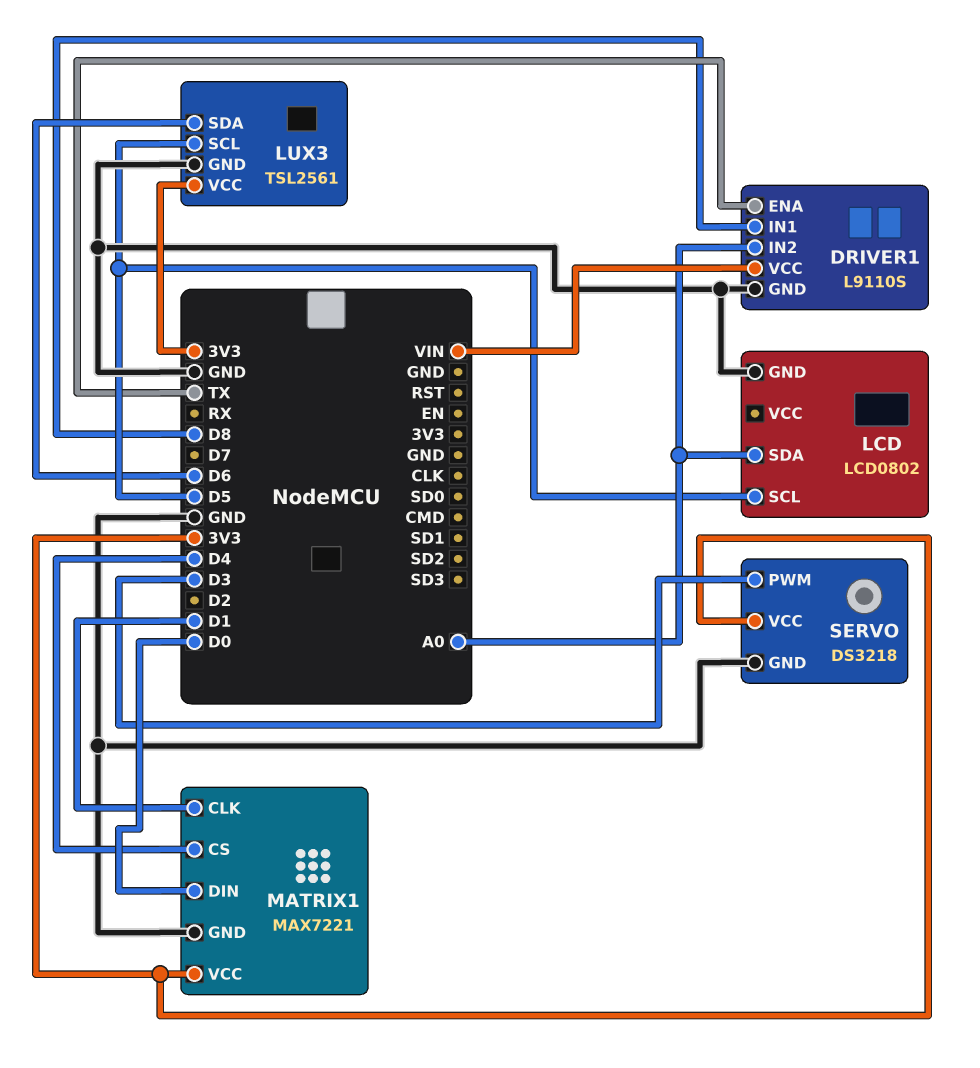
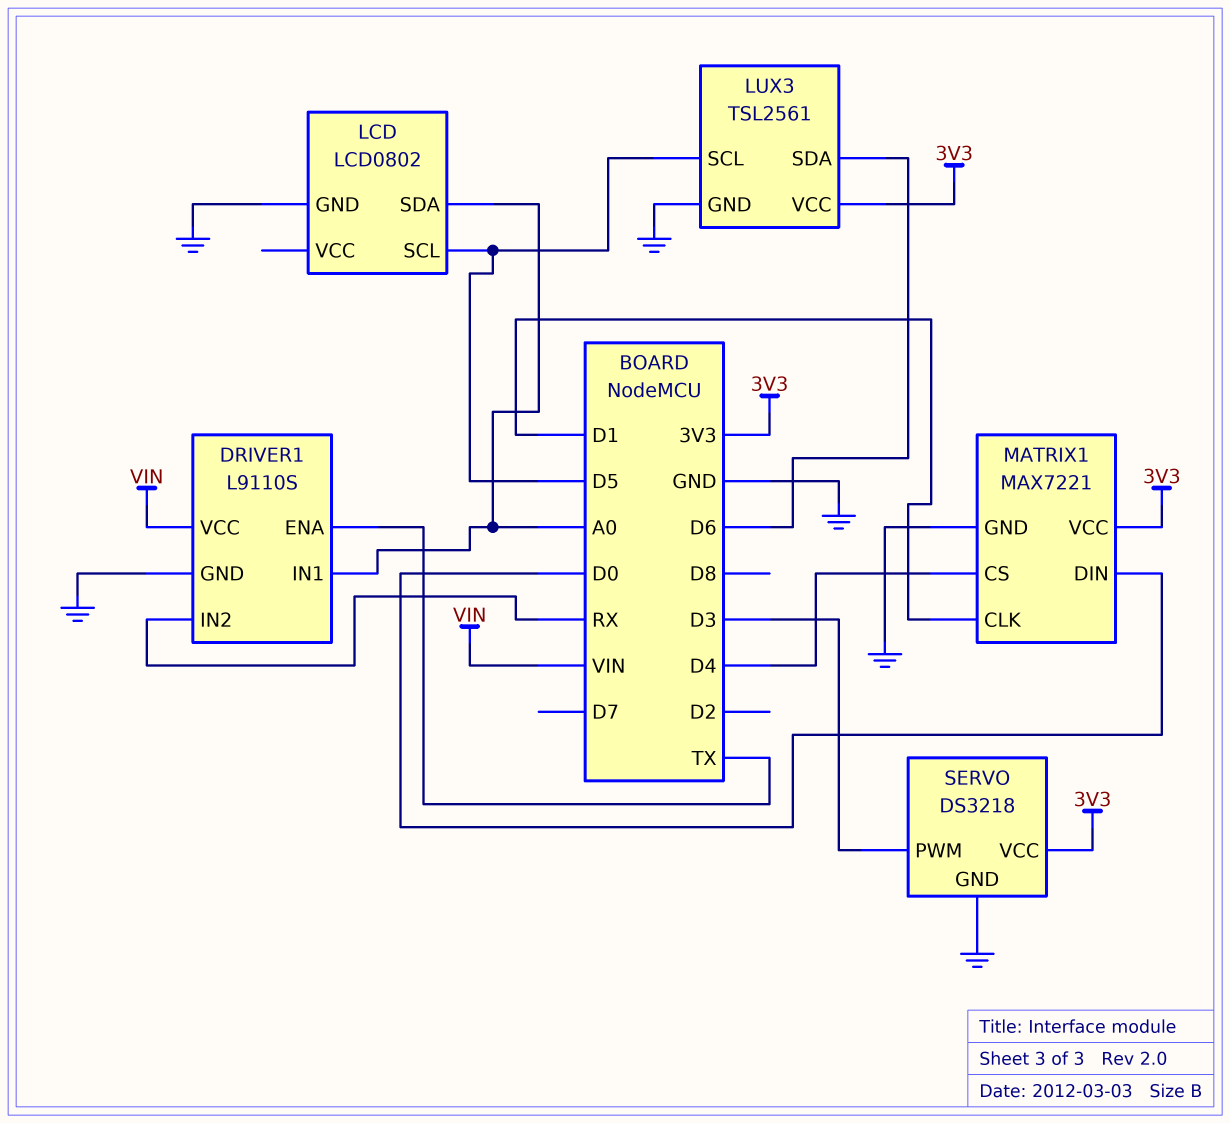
DRIVER1 pin IN1: D8 -> A0
DRIVER1 pin IN2: A0 -> RX

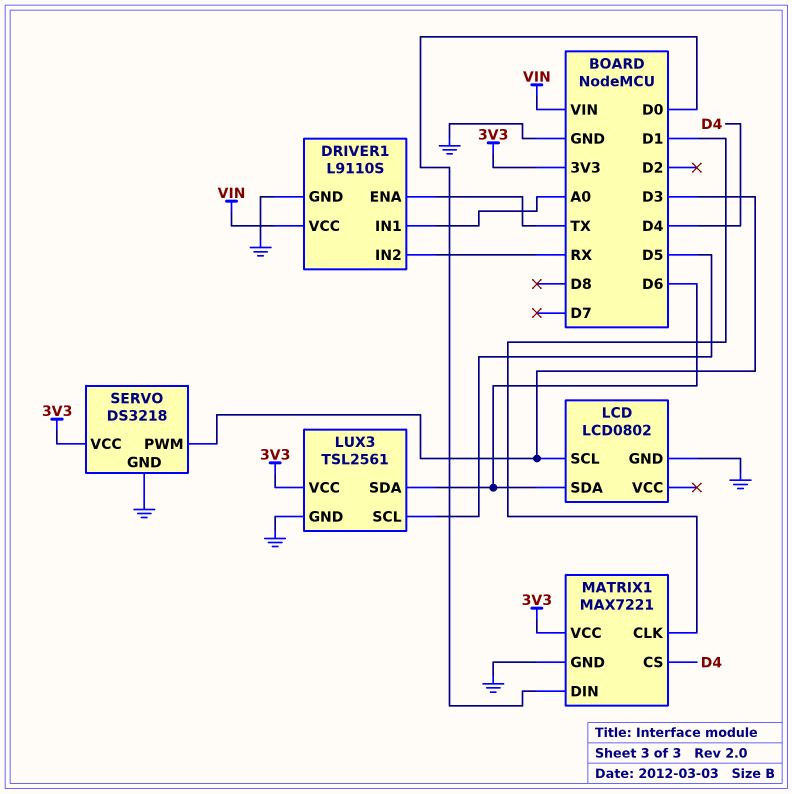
LCD pin SCL: D5 -> D3
LCD pin SDA: A0 -> D6

